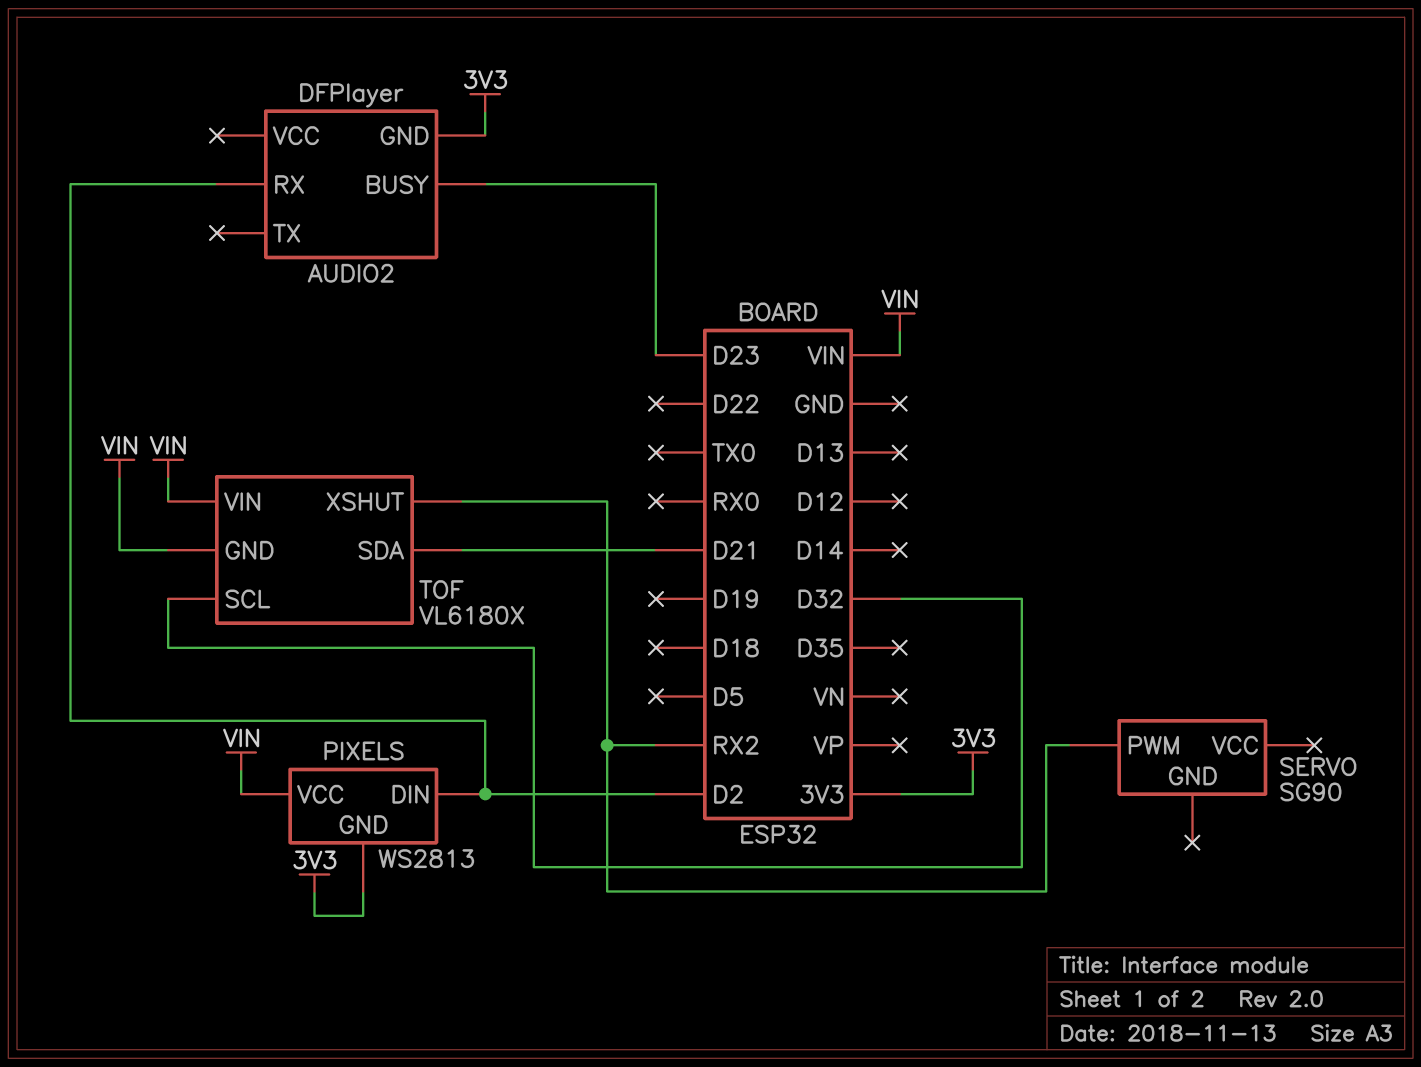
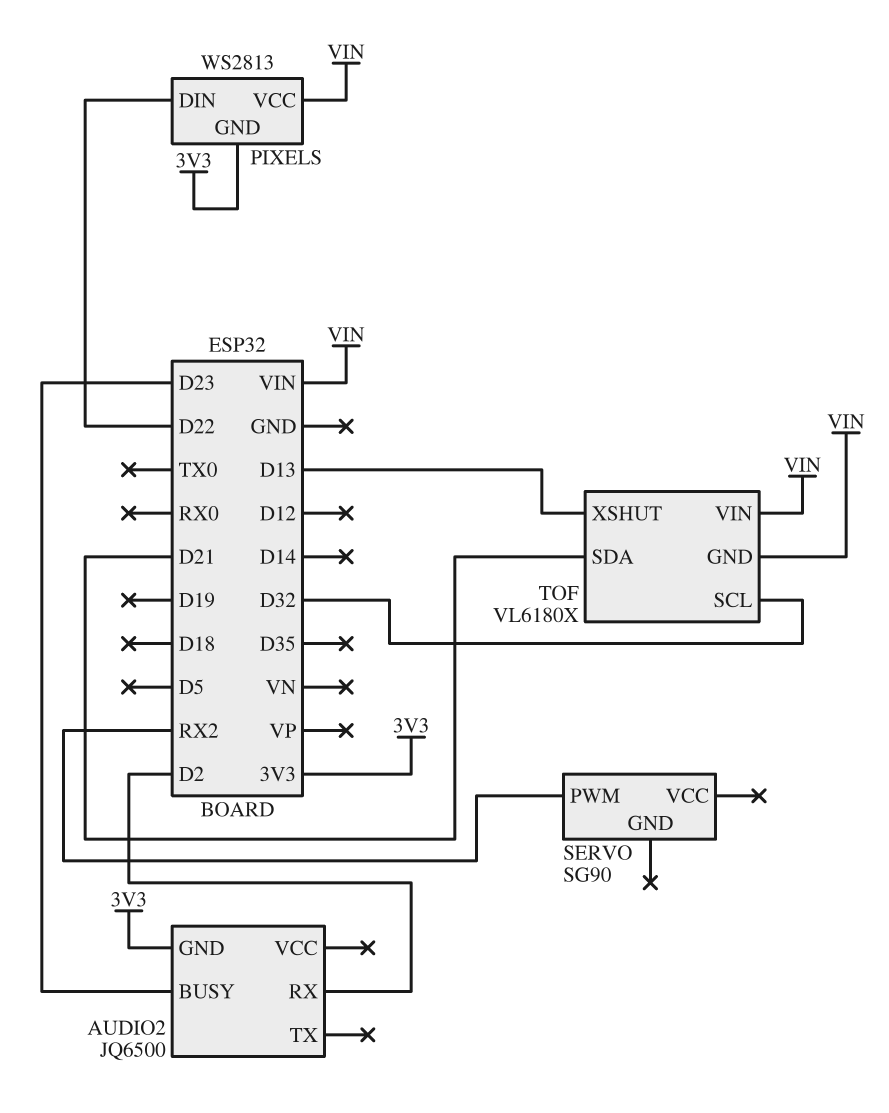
AUDIO2: DFPlayer -> JQ6500
PIXELS pin DIN: D2 -> D22
TOF pin XSHUT: RX2 -> D13

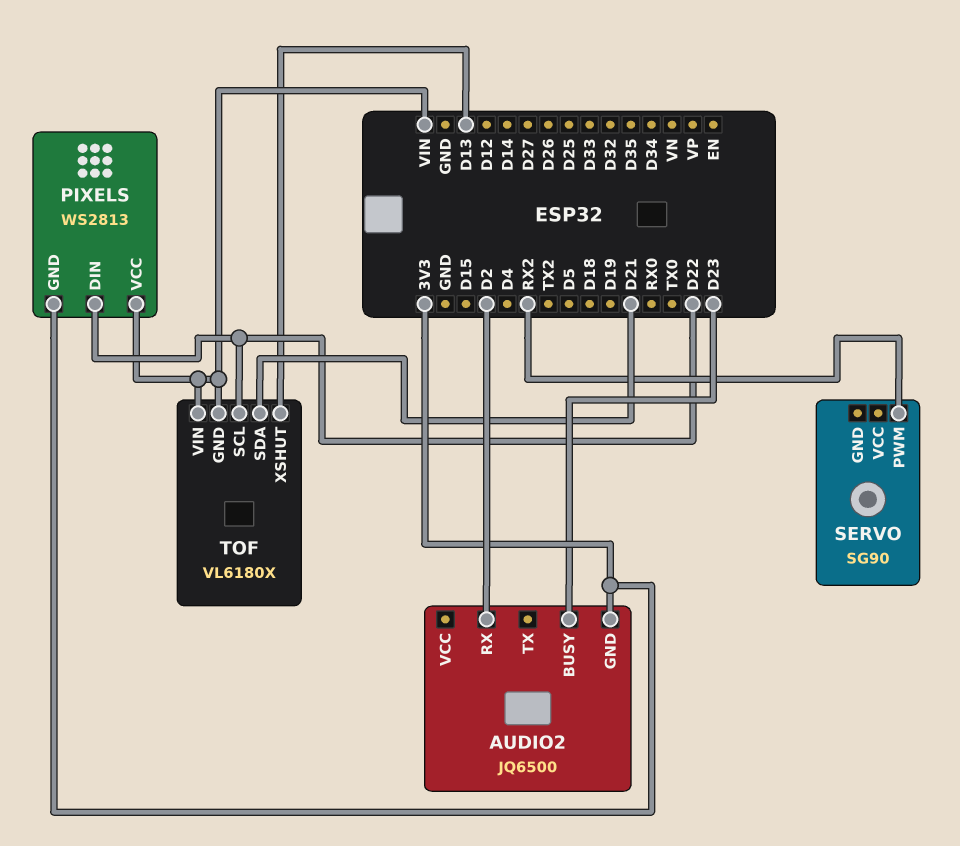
TOF pin SCL: D32 -> D22

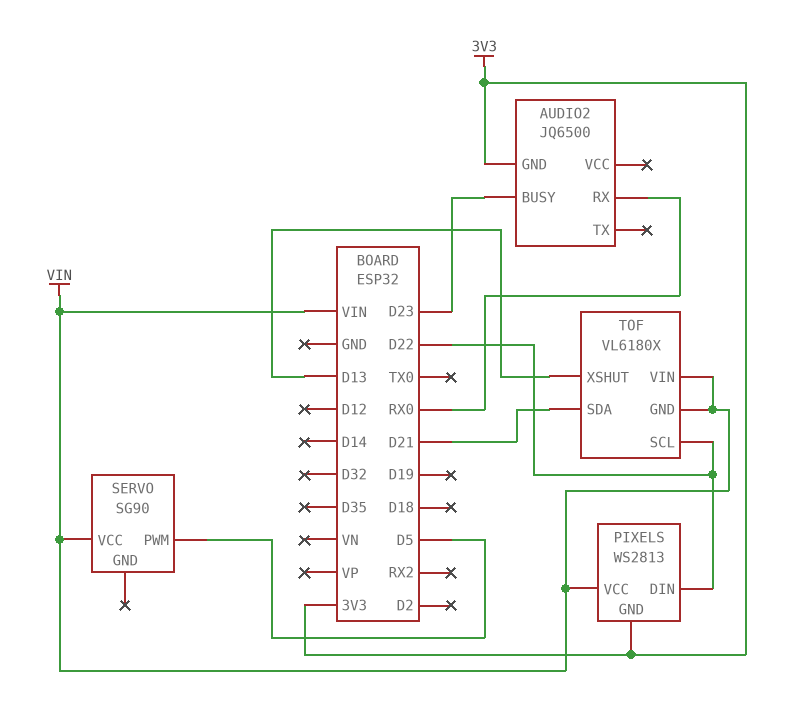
AUDIO2 pin RX: D2 -> RX0
SERVO pin PWM: RX2 -> D5
SERVO pin VCC: none -> VIN

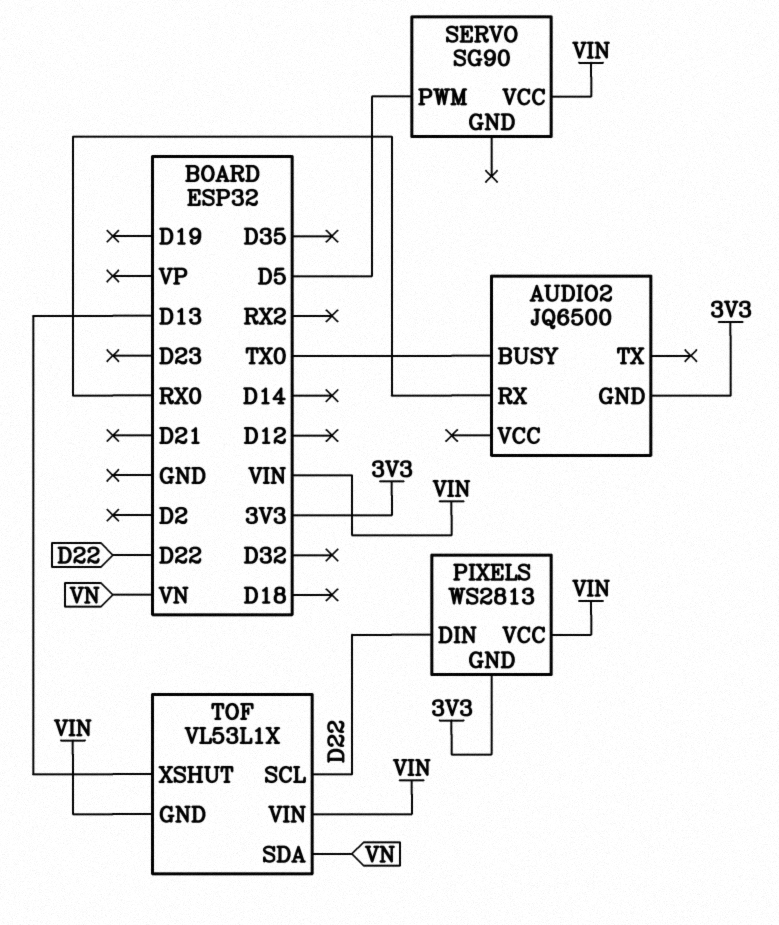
AUDIO2 pin BUSY: D23 -> TX0
TOF: VL6180X -> VL53L1X
TOF pin SDA: D21 -> VN

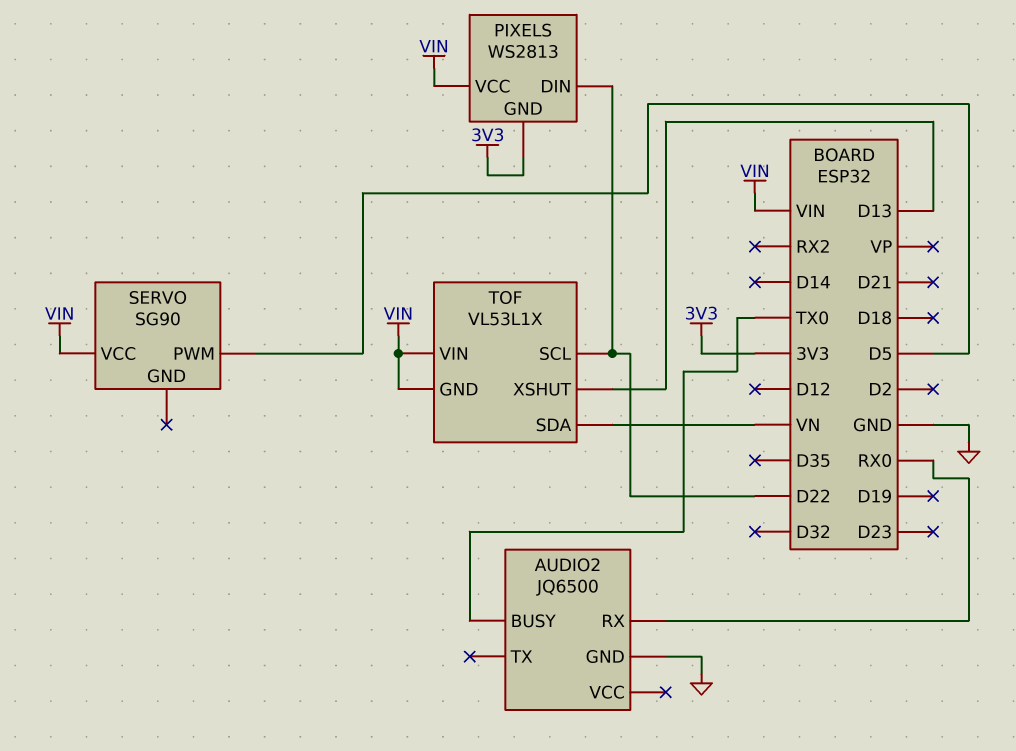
AUDIO2 pin GND: 3V3 -> GND

